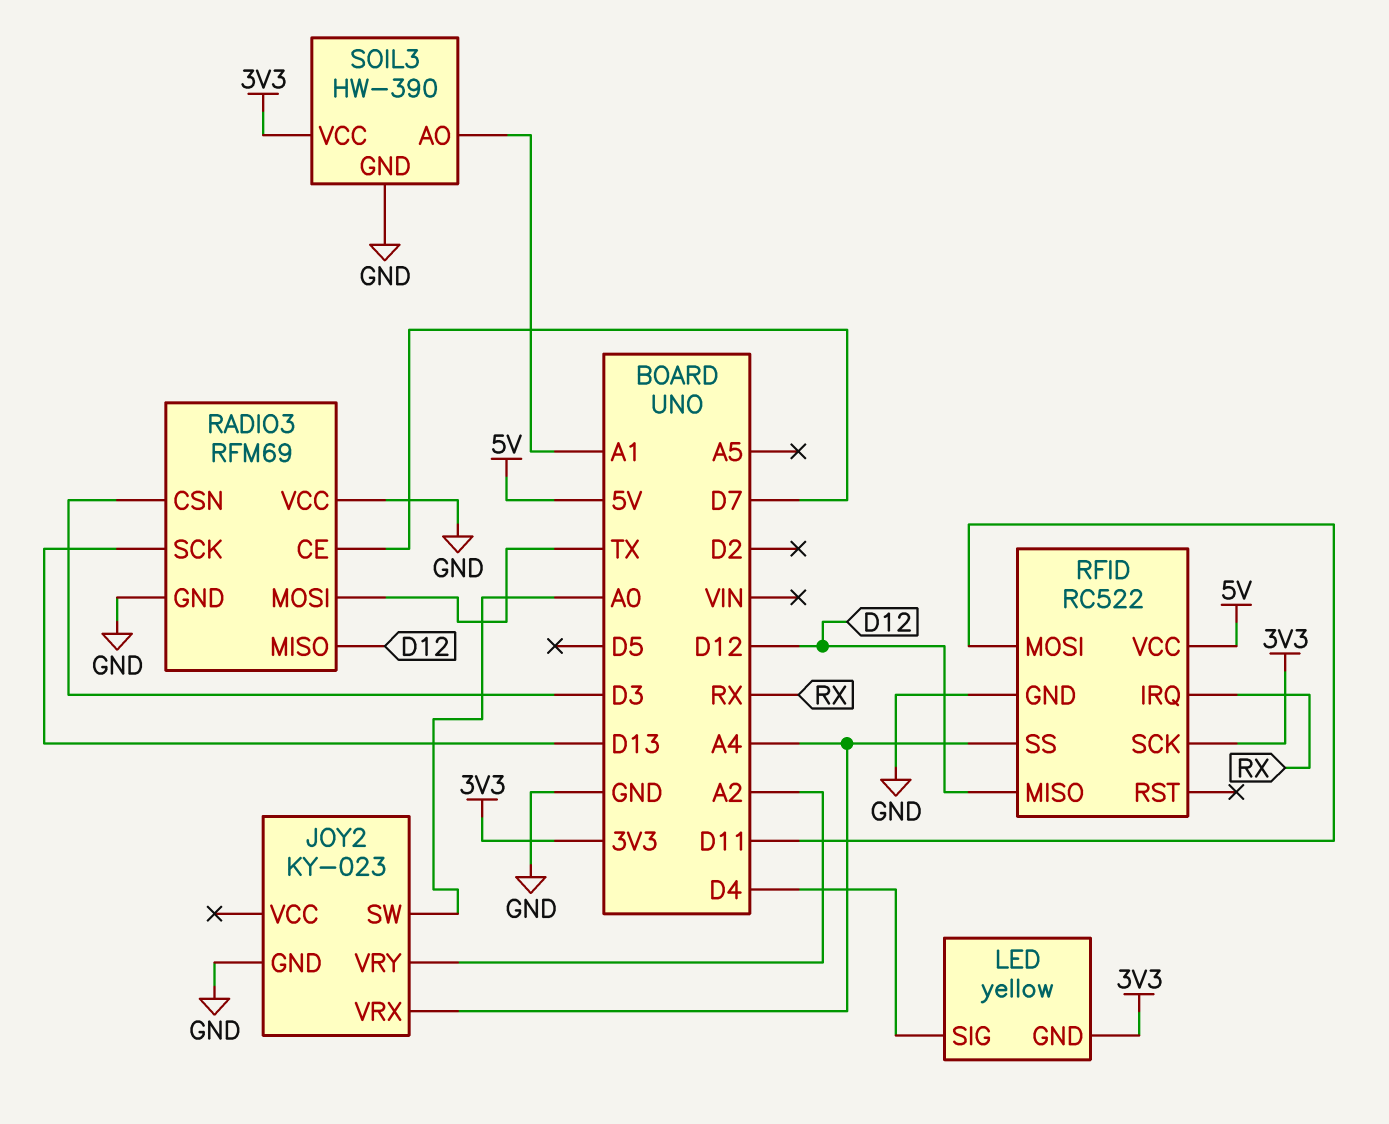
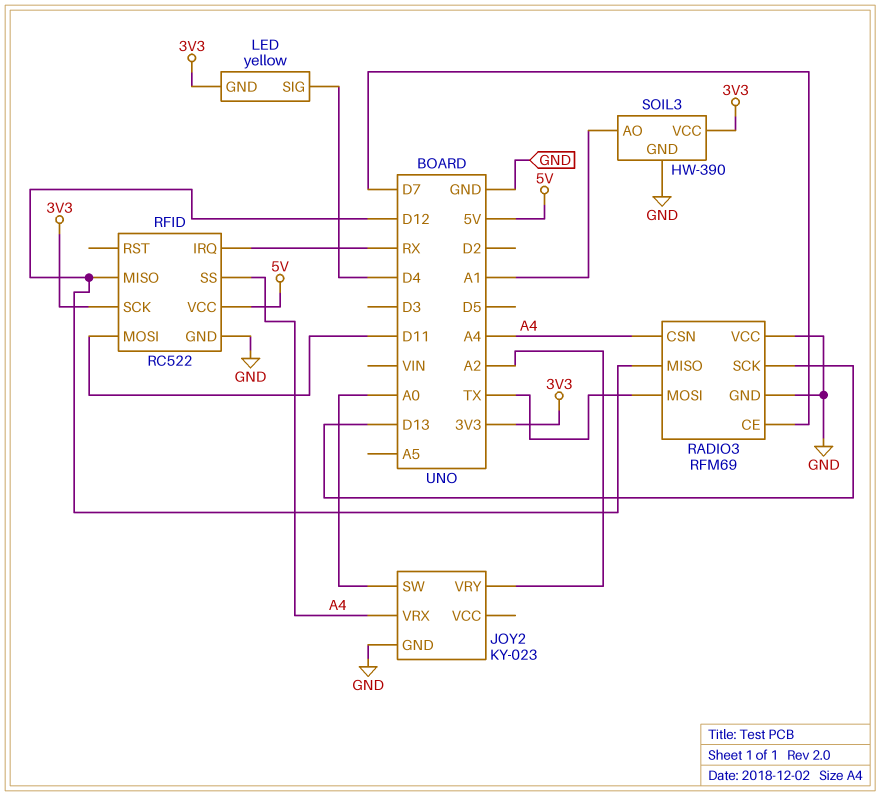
RADIO3 pin CSN: D3 -> A4

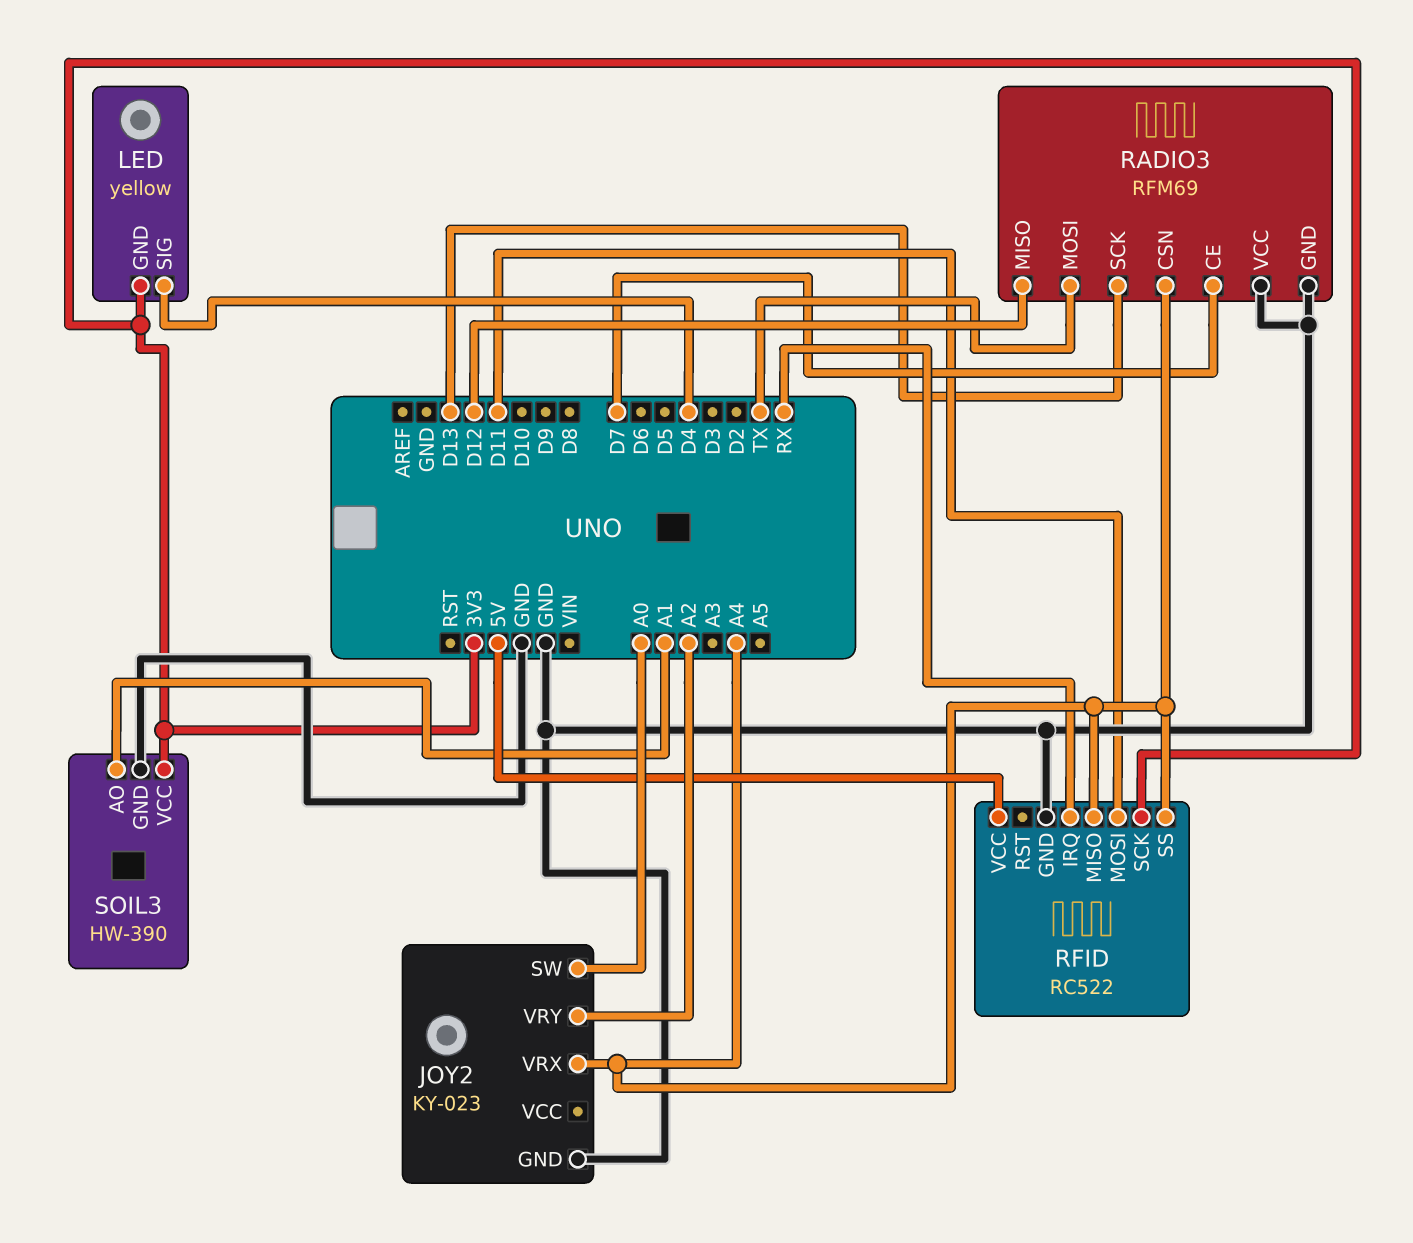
RFID pin MISO: D12 -> A4

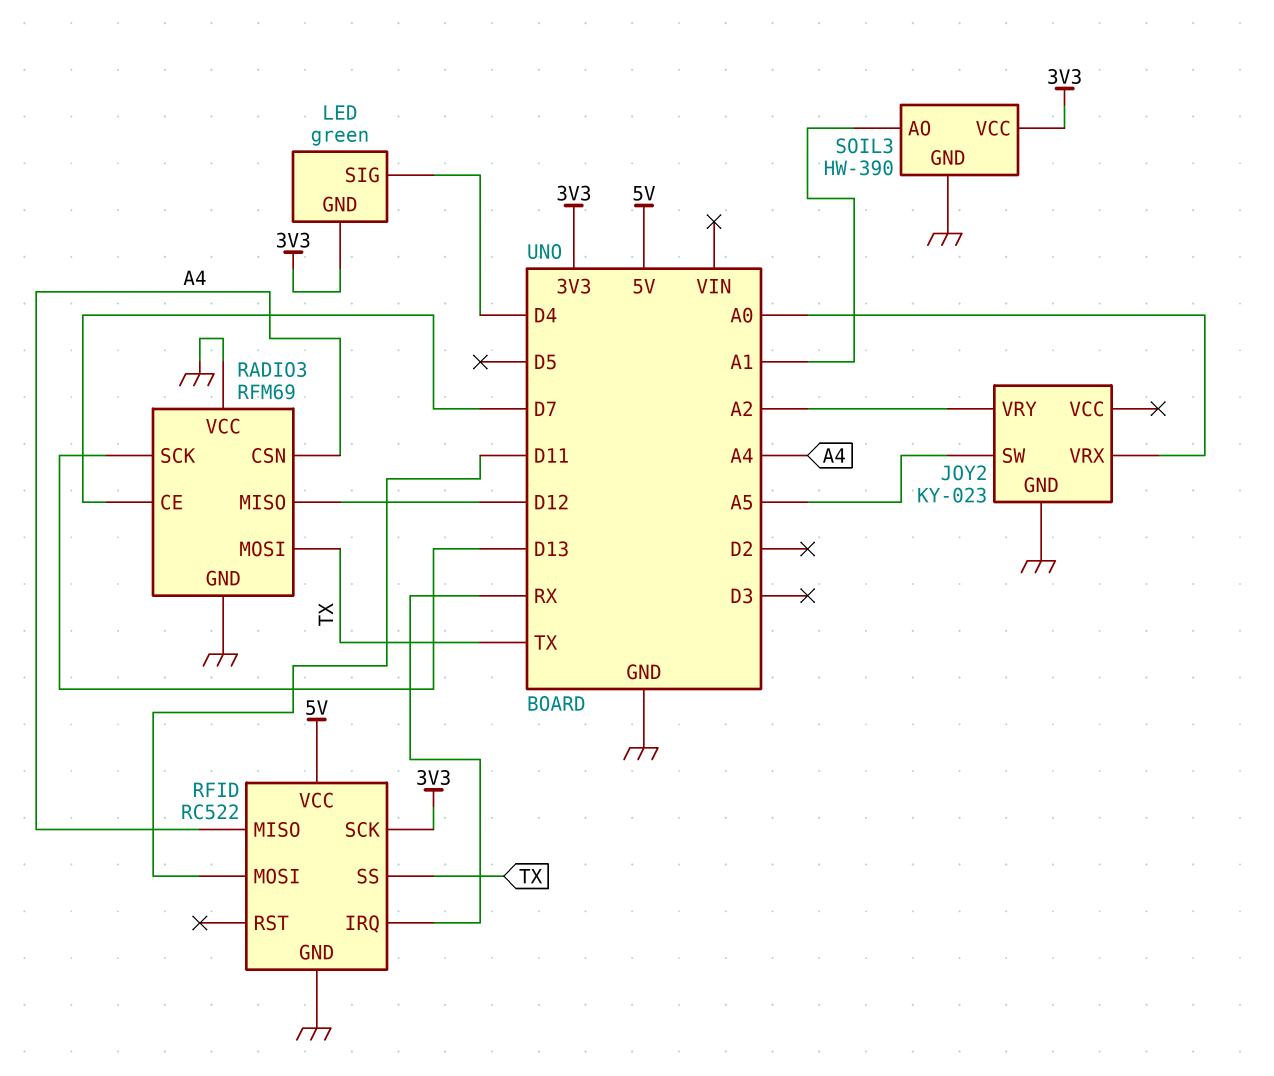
JOY2 pin SW: A0 -> A5
JOY2 pin VRX: A4 -> A0
LED: yellow -> green
RFID pin SS: A4 -> TX

